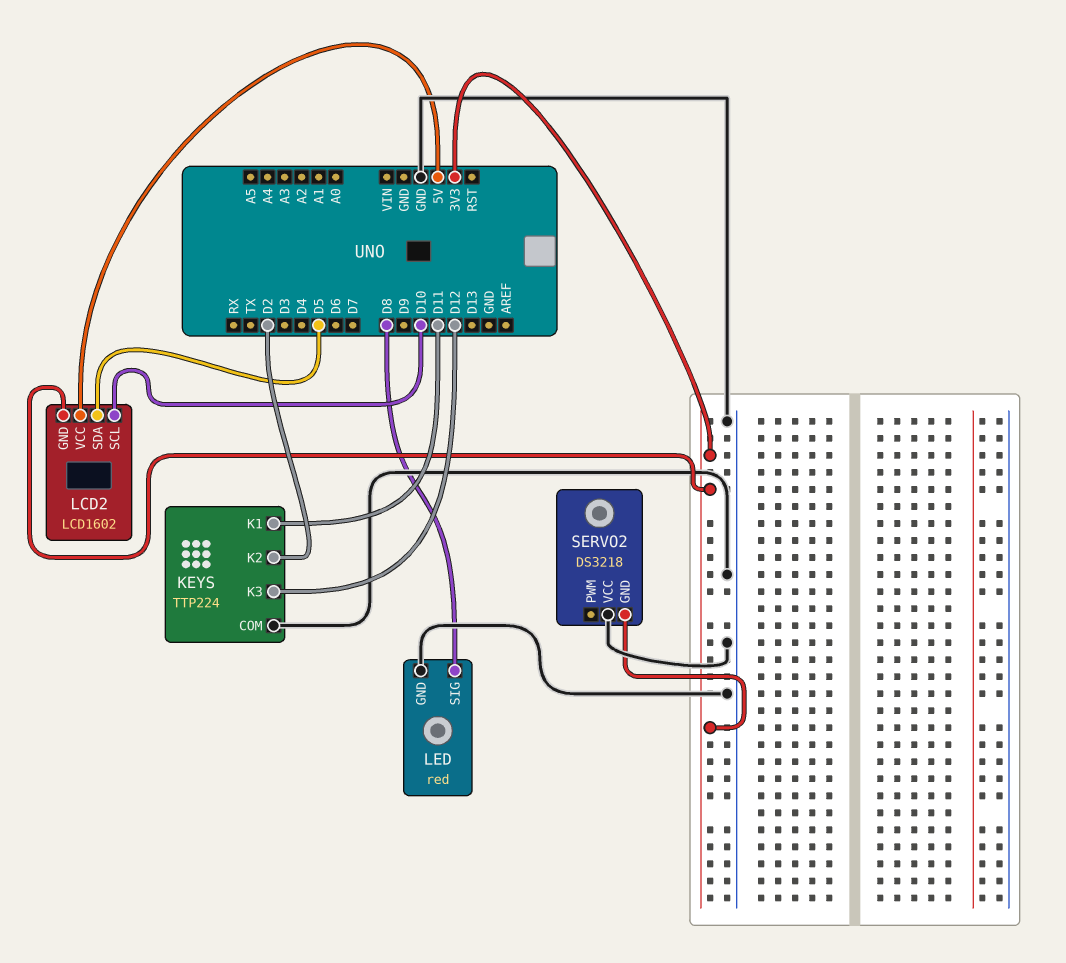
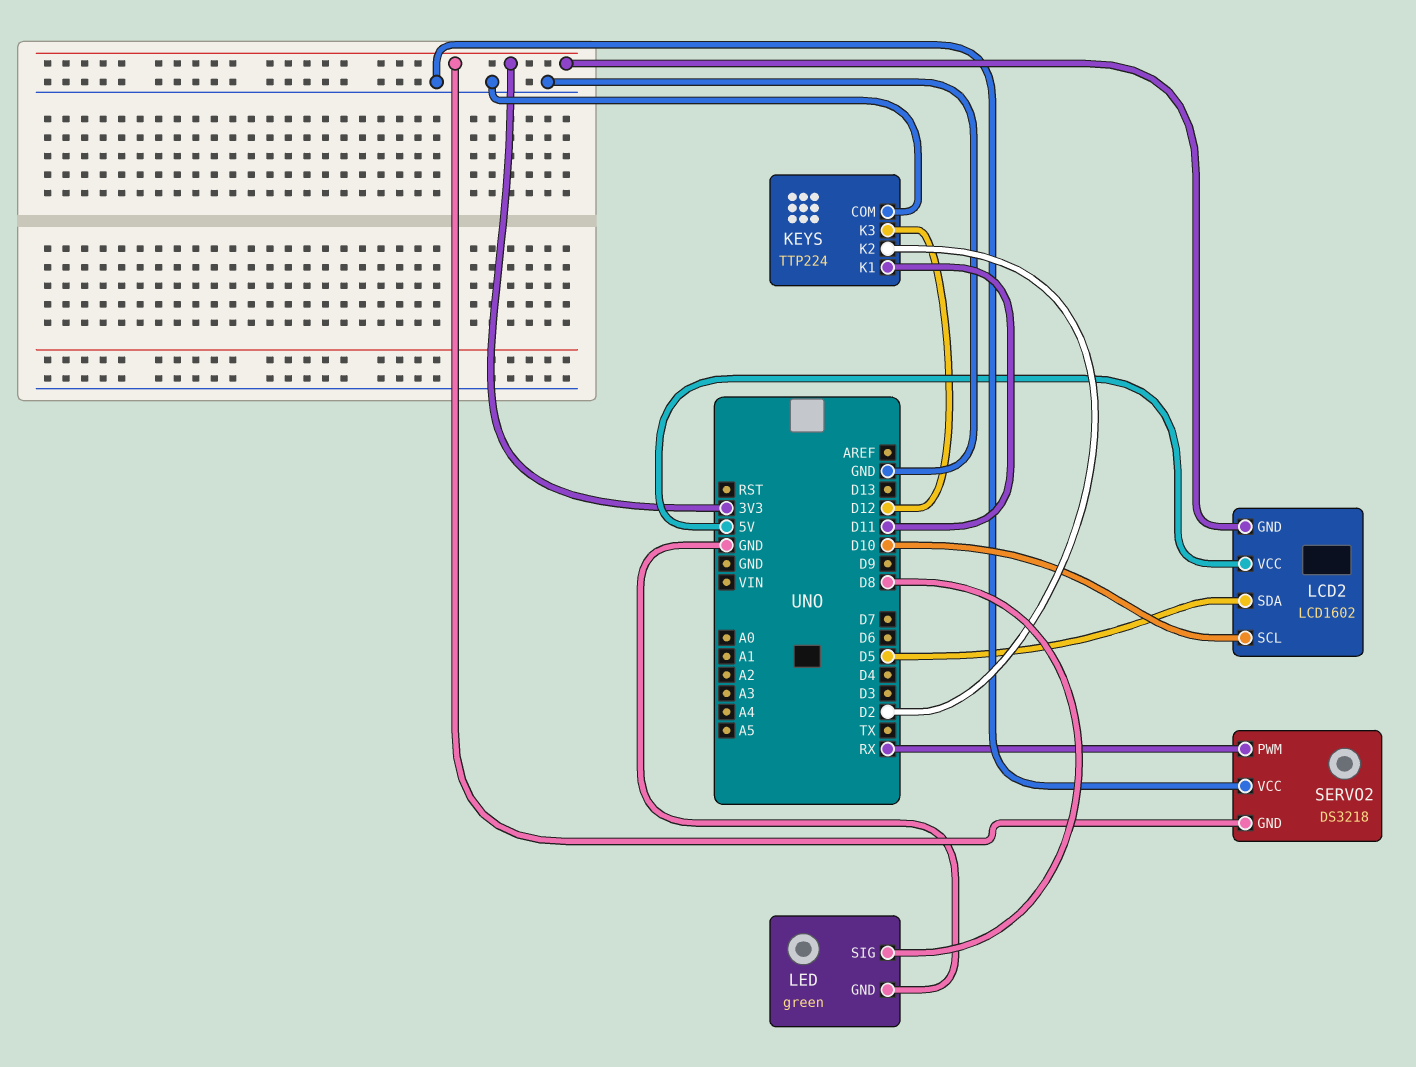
LED: red -> green
SERVO2 pin PWM: none -> RX

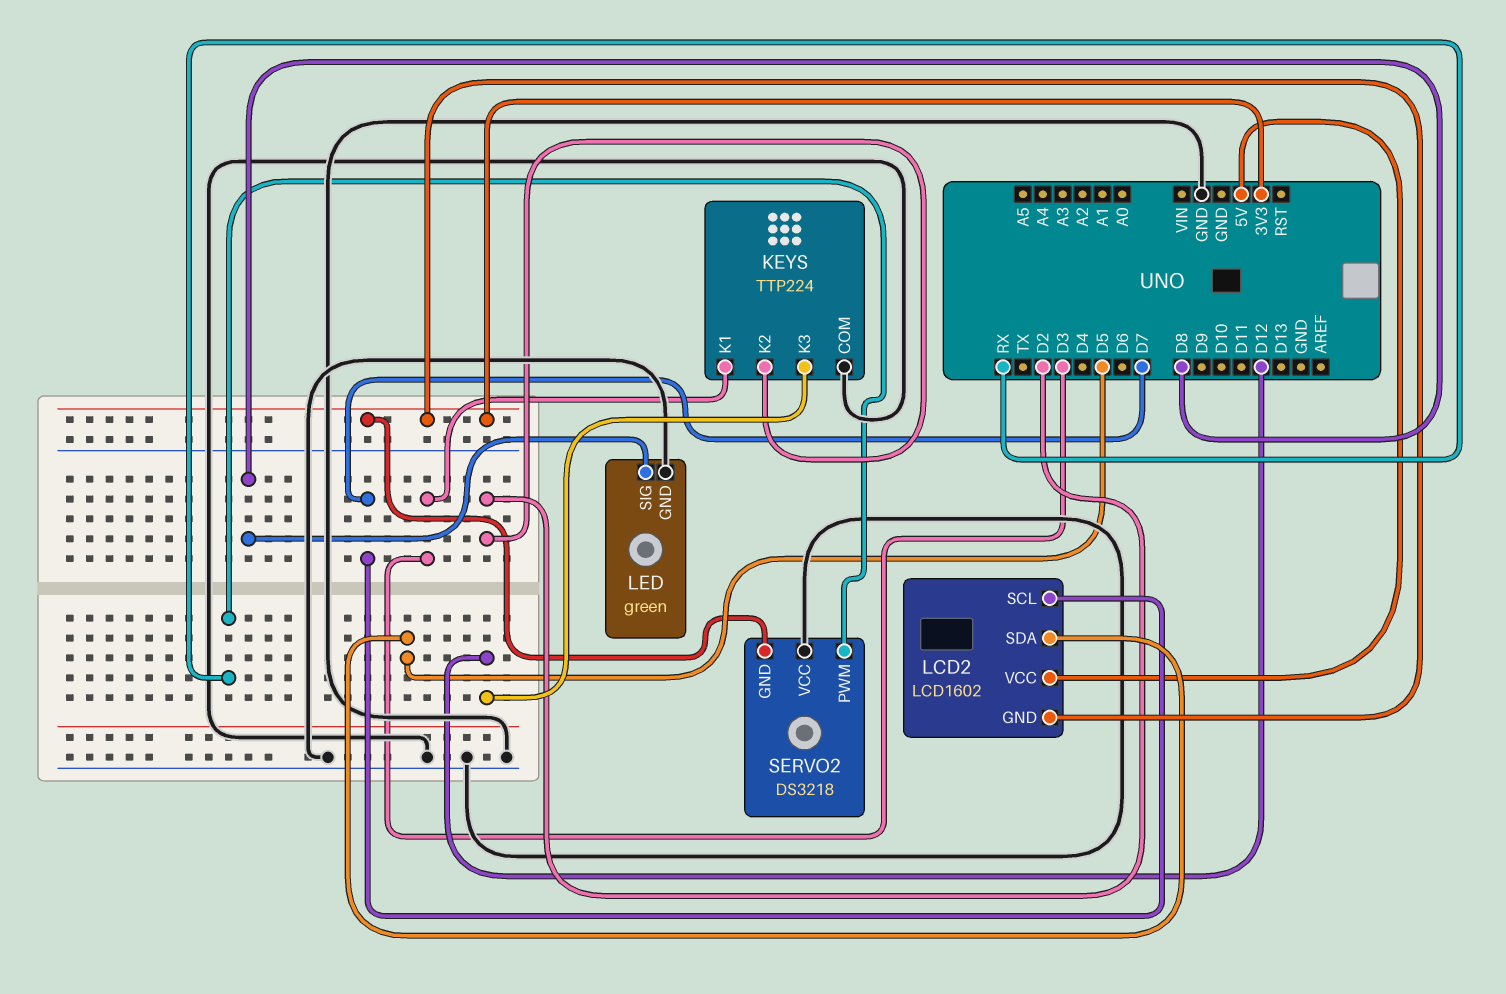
KEYS pin K1: D11 -> D3
LCD2 pin SCL: D10 -> D7

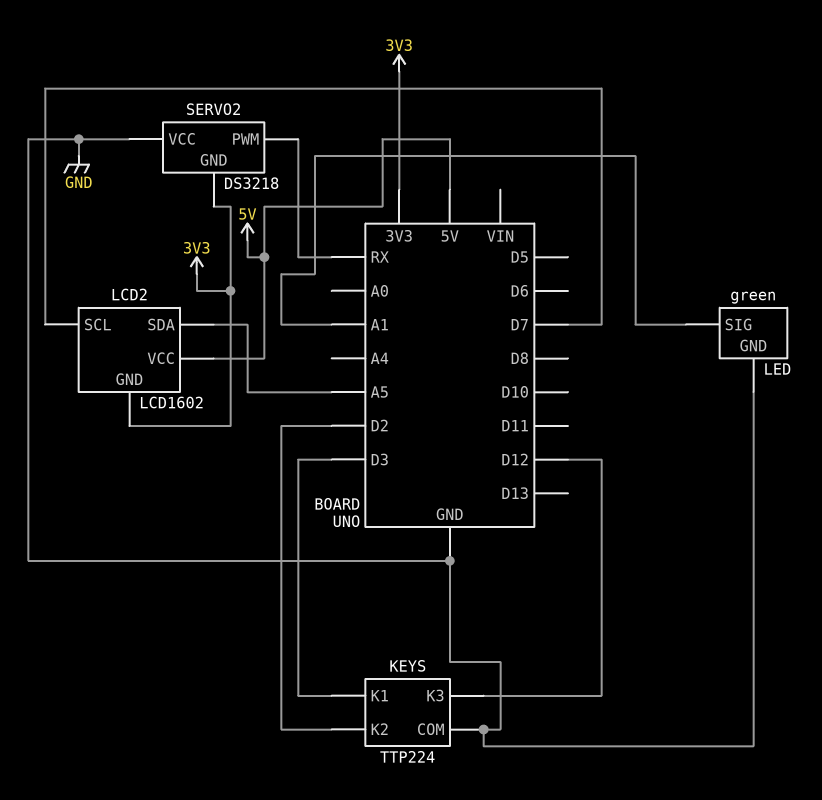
LCD2 pin SDA: D5 -> A5
LED pin SIG: D8 -> A1

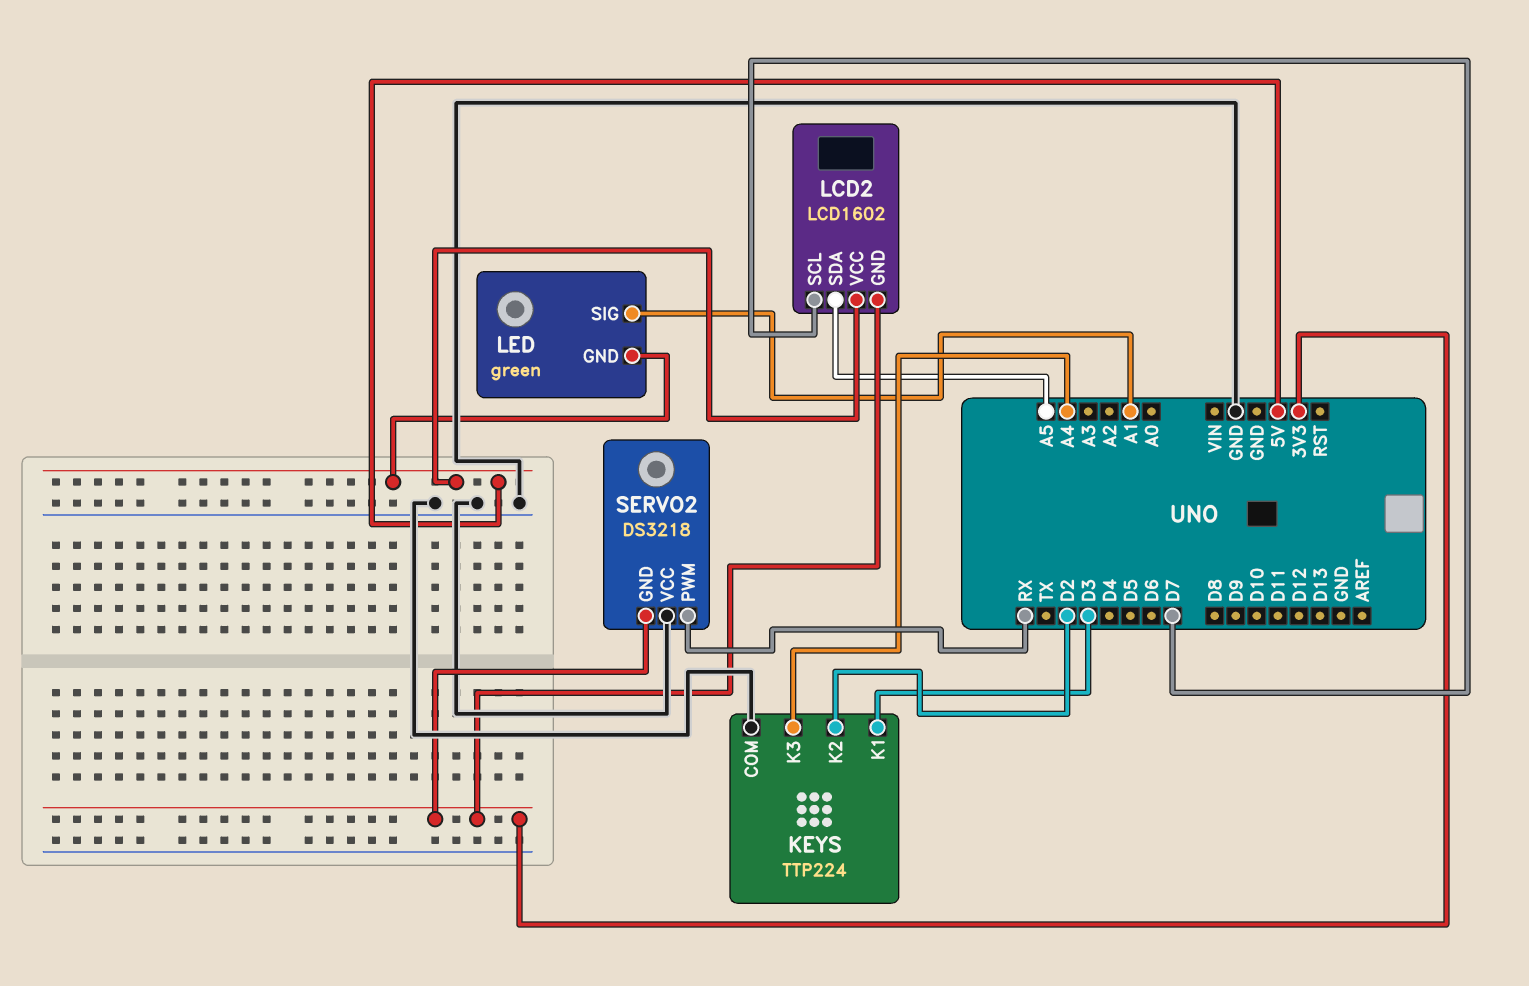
KEYS pin K3: D12 -> A4
LED pin GND: GND -> 5V

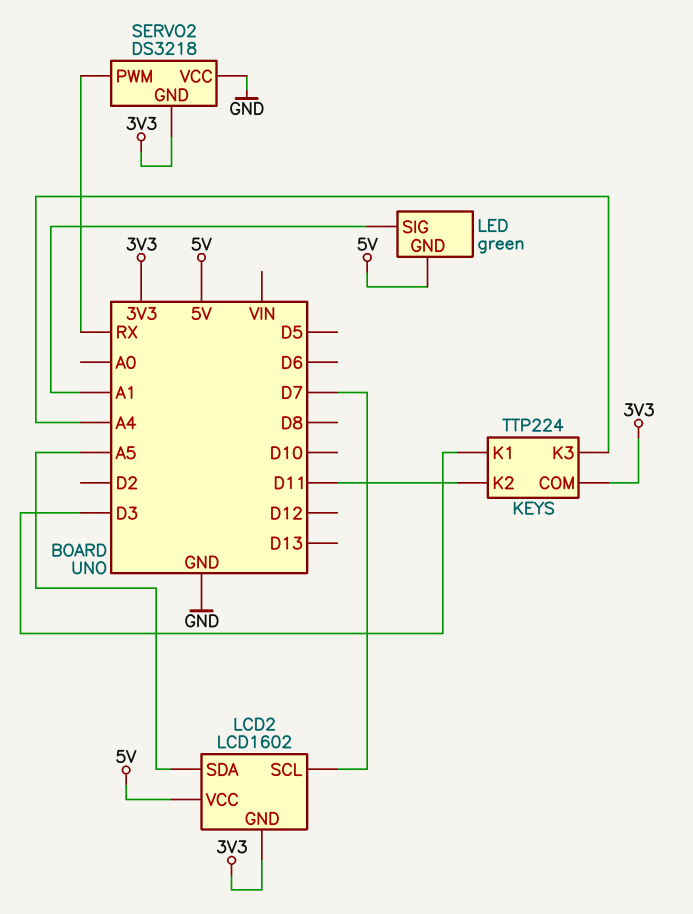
KEYS pin COM: GND -> 3V3
KEYS pin K2: D2 -> D11

